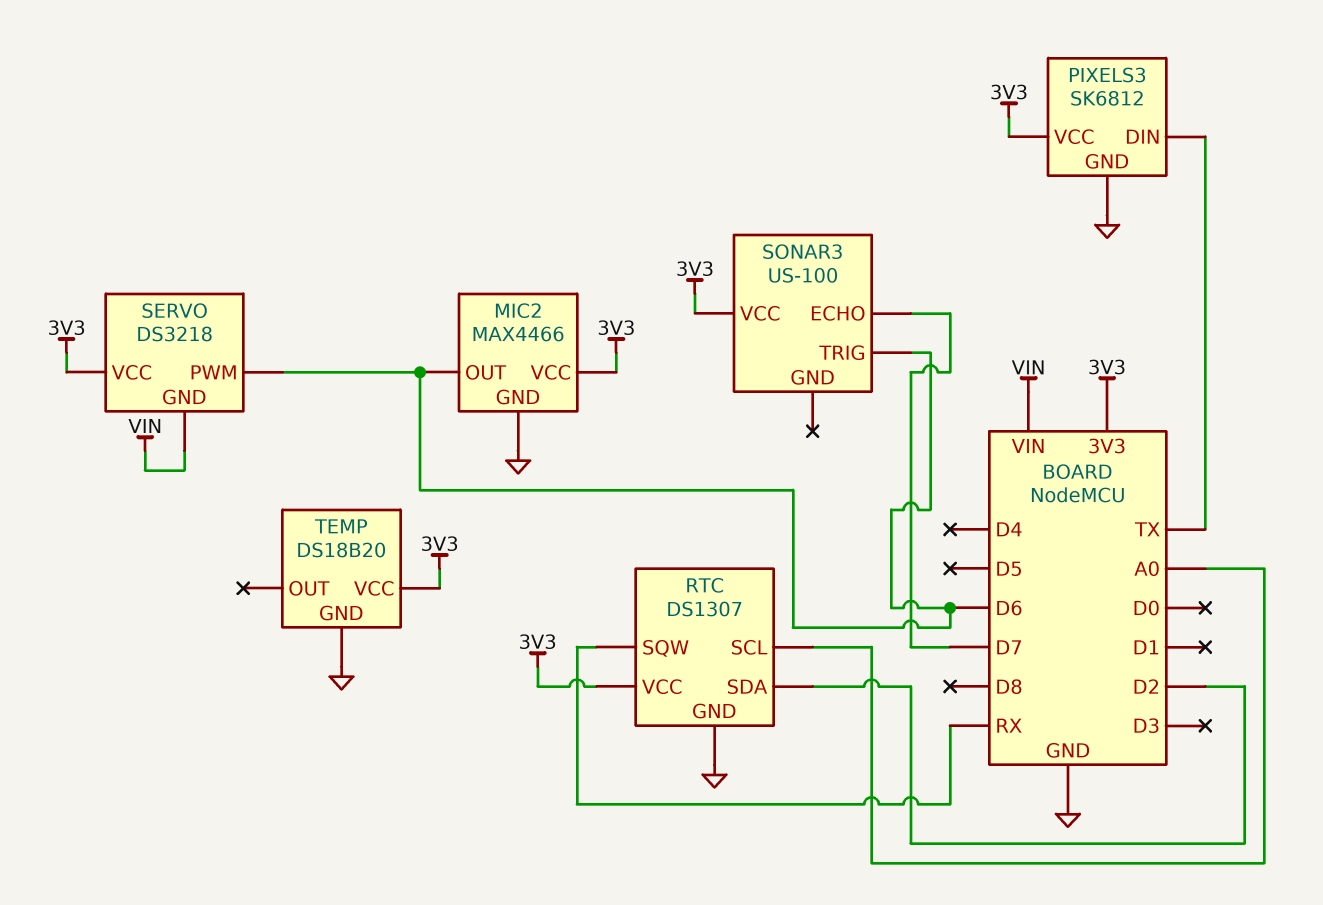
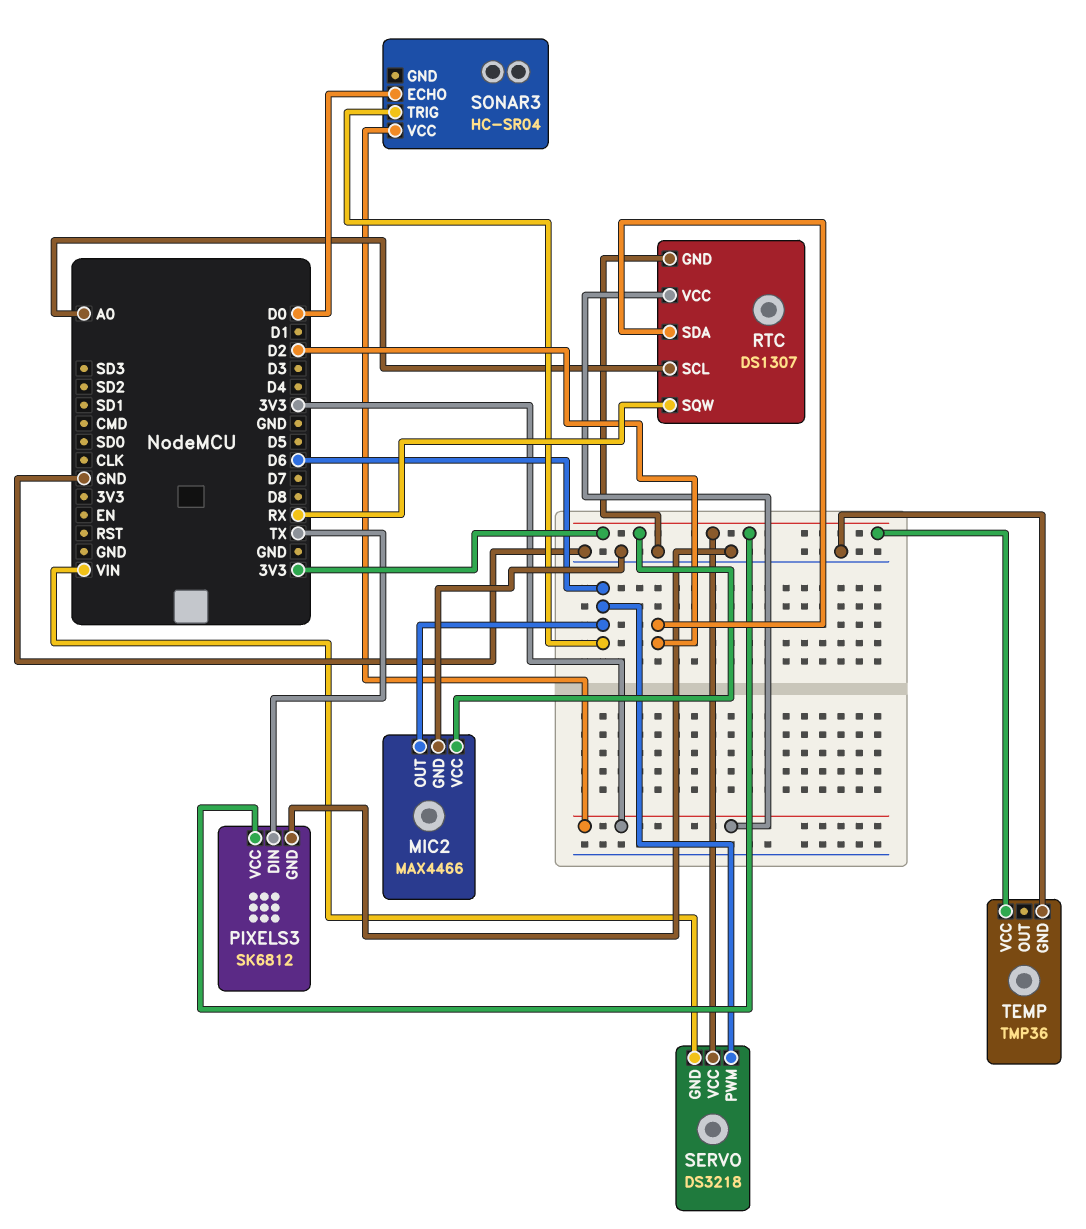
SONAR3: US-100 -> HC-SR04
SONAR3 pin ECHO: D7 -> D0
TEMP: DS18B20 -> TMP36

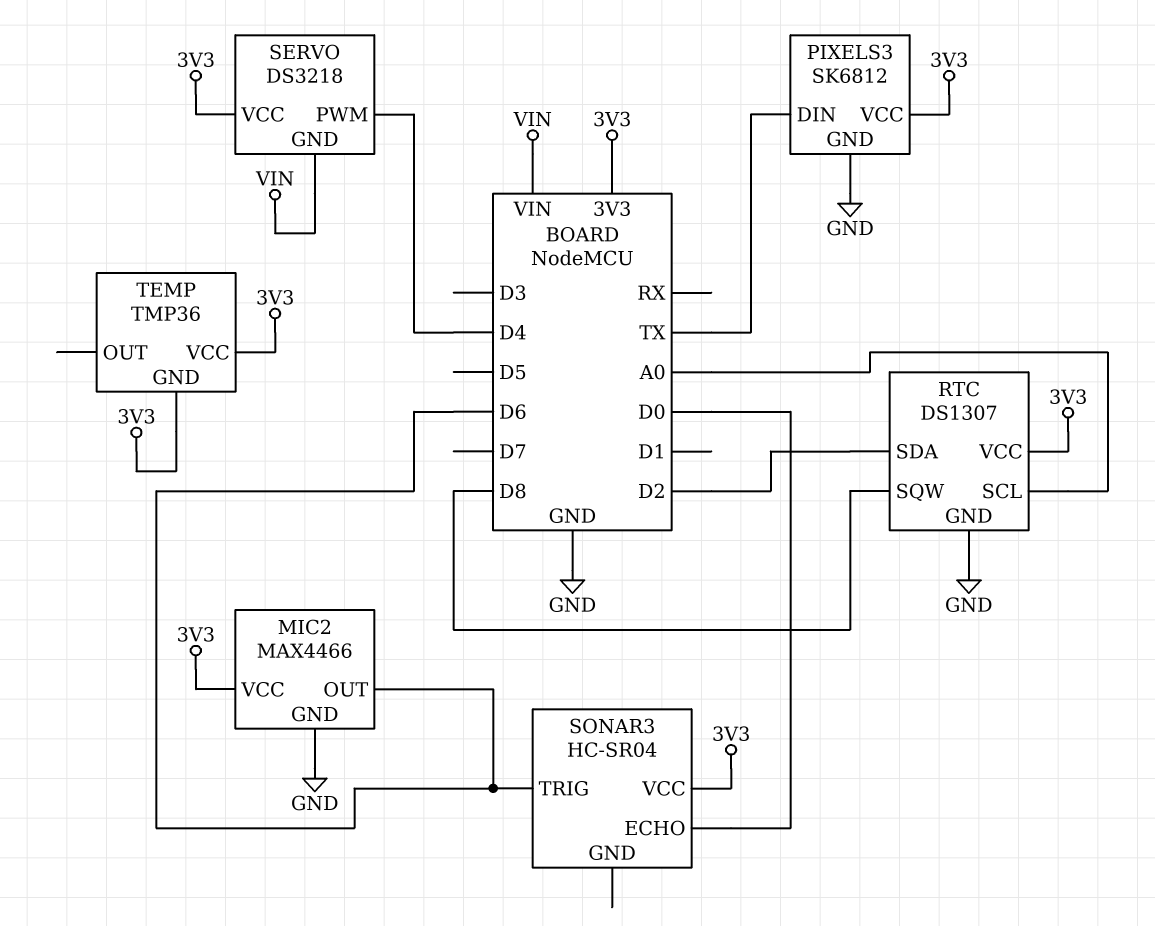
RTC pin SQW: RX -> D8
SERVO pin PWM: D6 -> D4
TEMP pin GND: GND -> 3V3

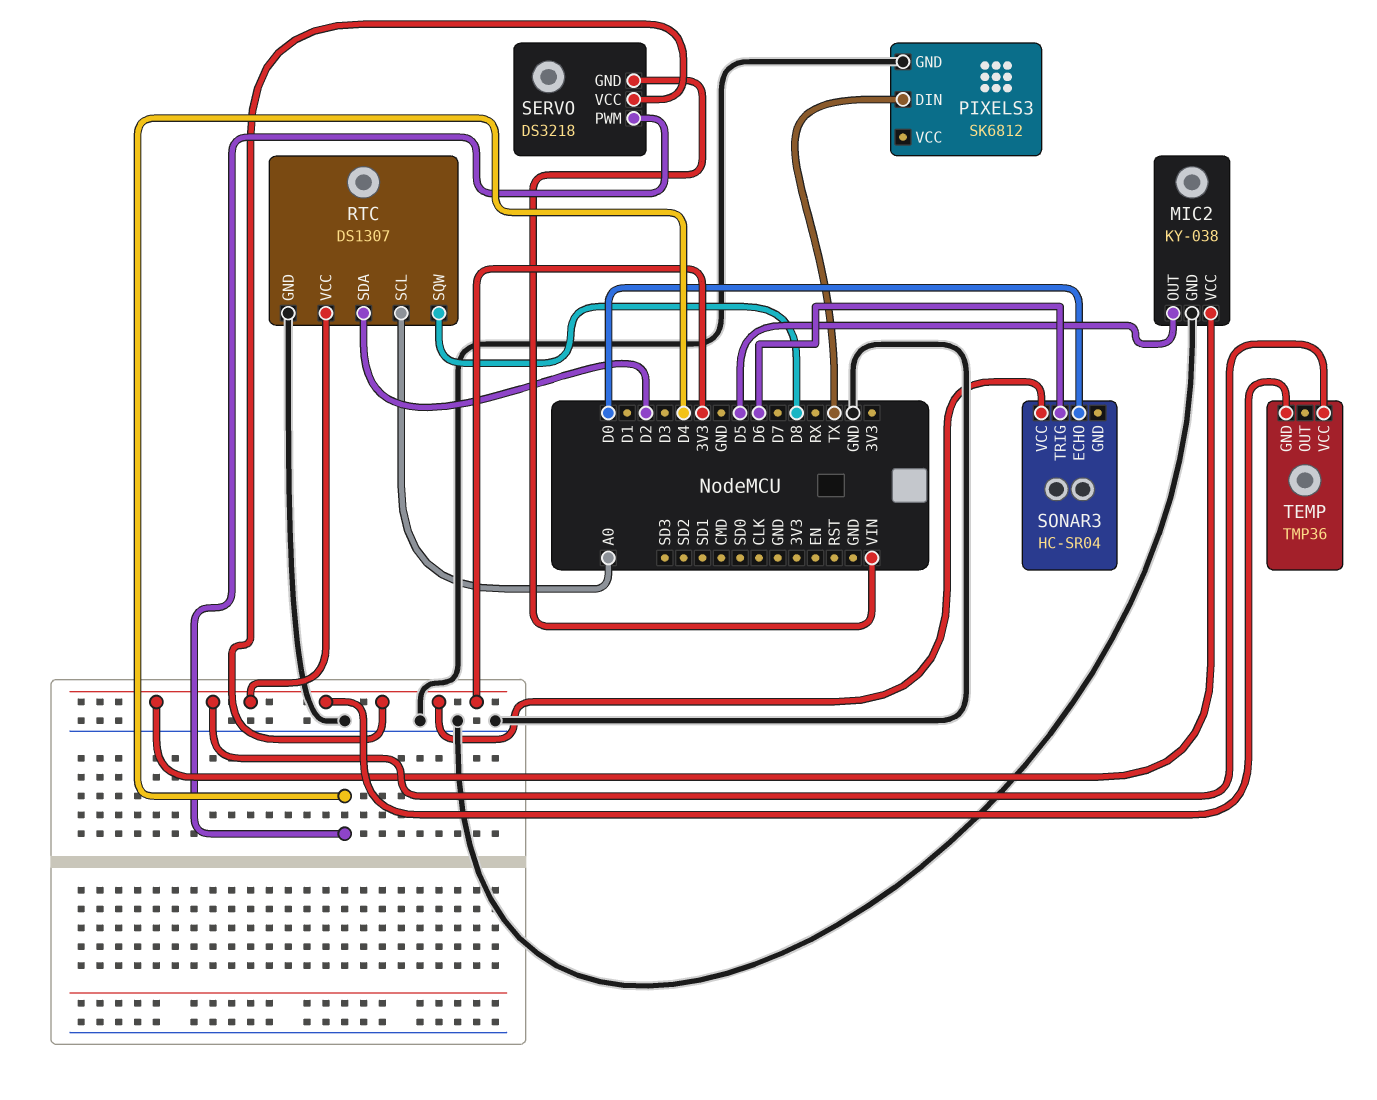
MIC2: MAX4466 -> KY-038
MIC2 pin OUT: D6 -> D5
PIXELS3 pin VCC: 3V3 -> none

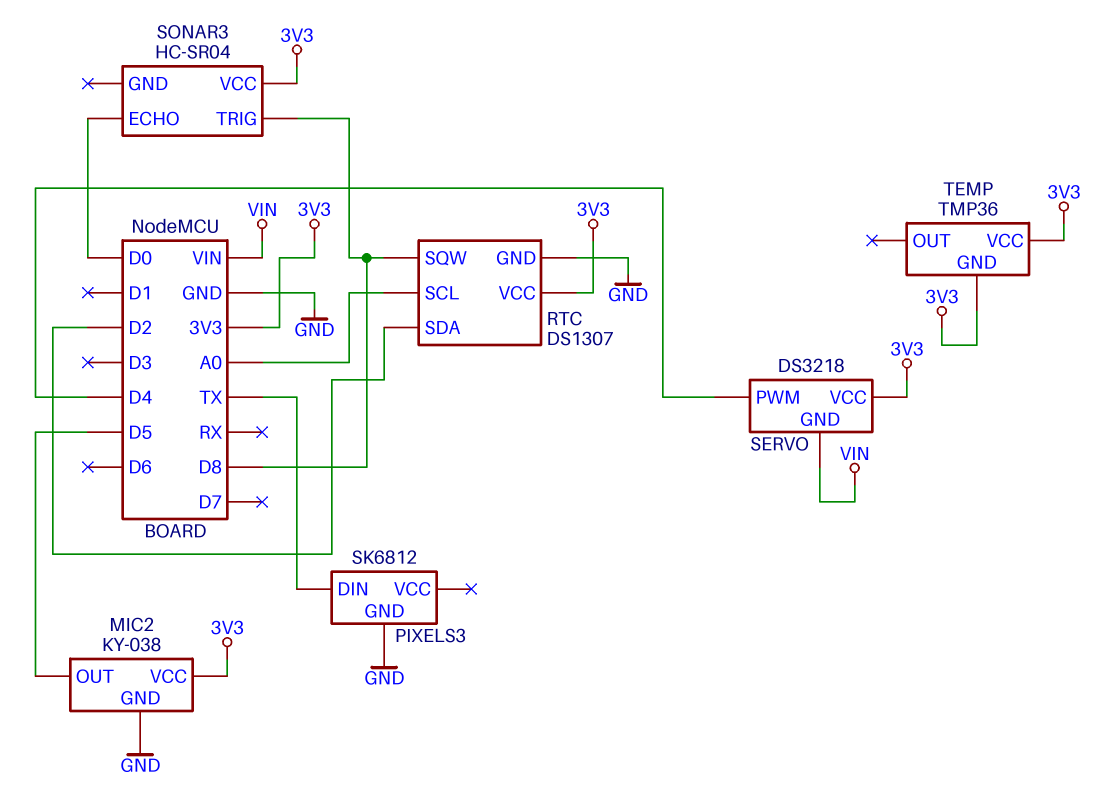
SONAR3 pin TRIG: D6 -> D8

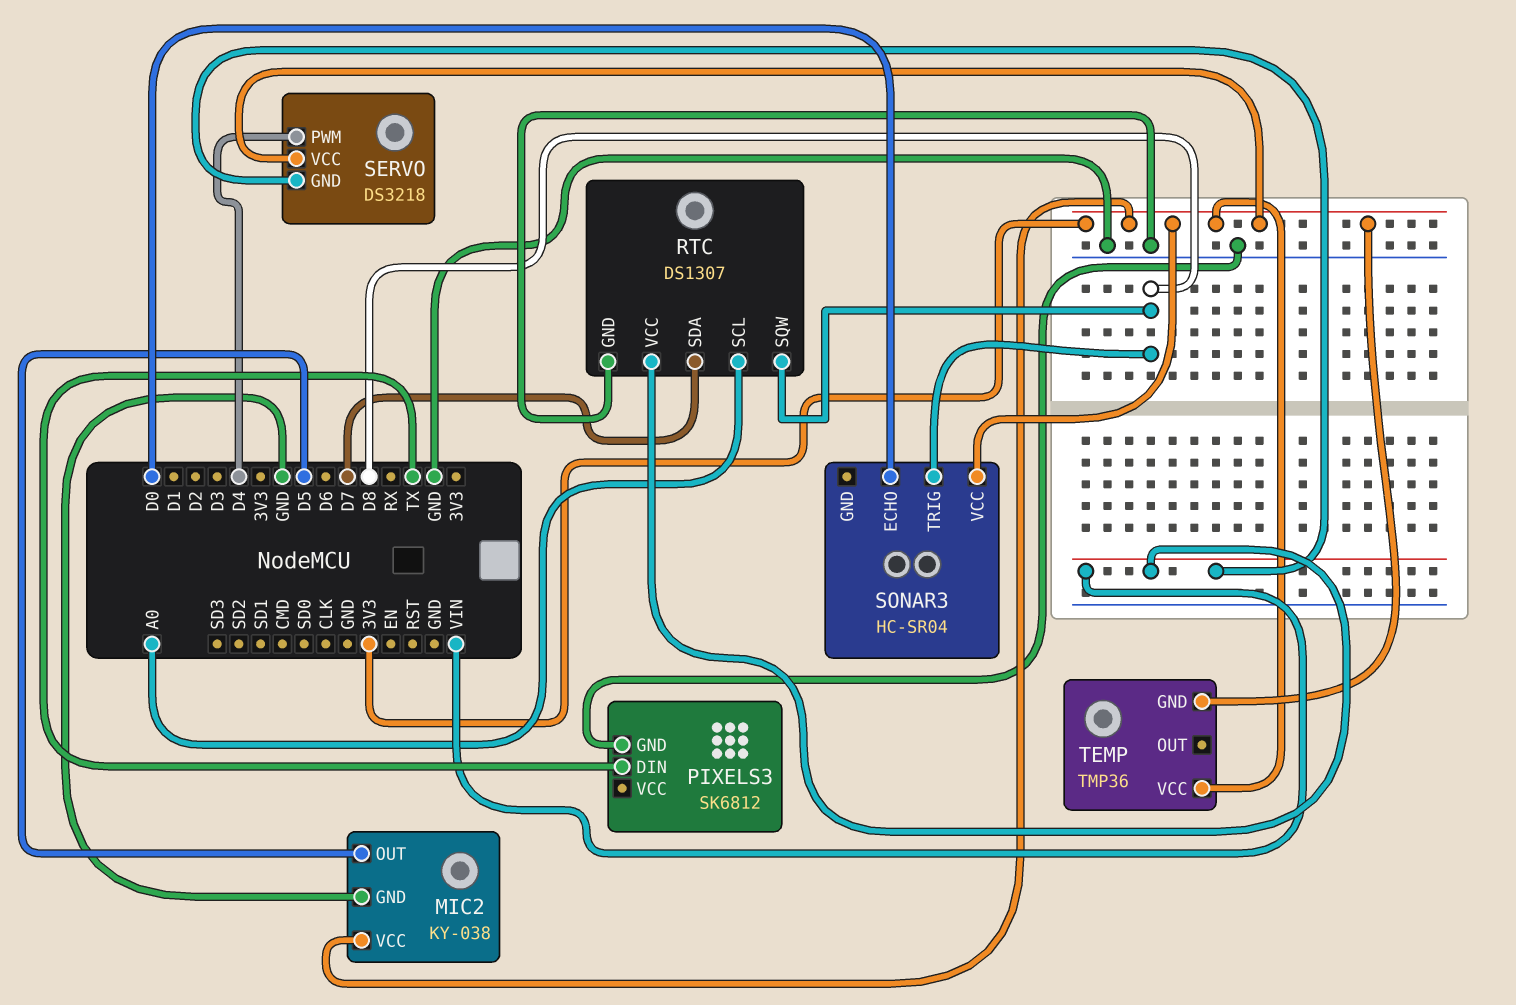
RTC pin SDA: D2 -> D7
RTC pin VCC: 3V3 -> VIN

